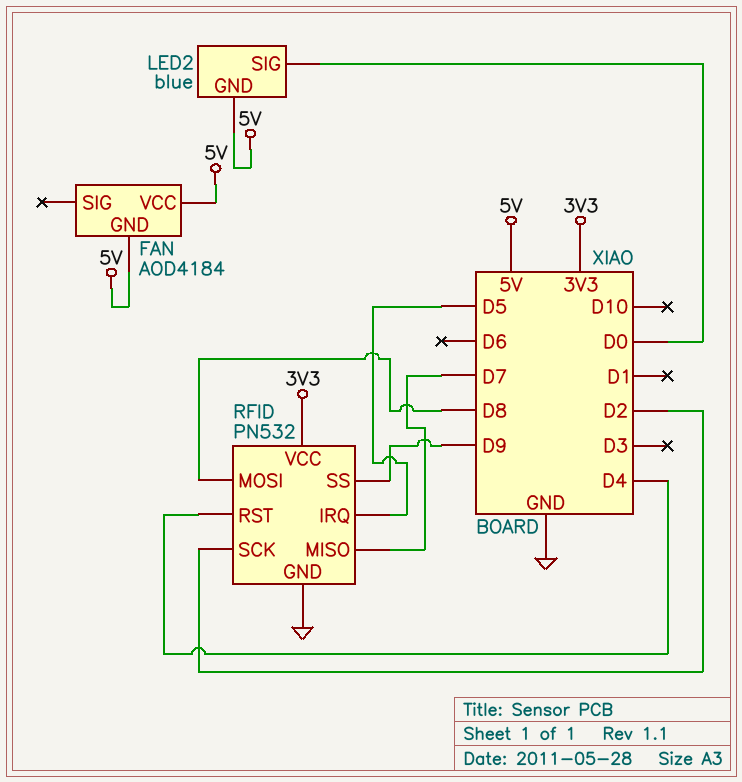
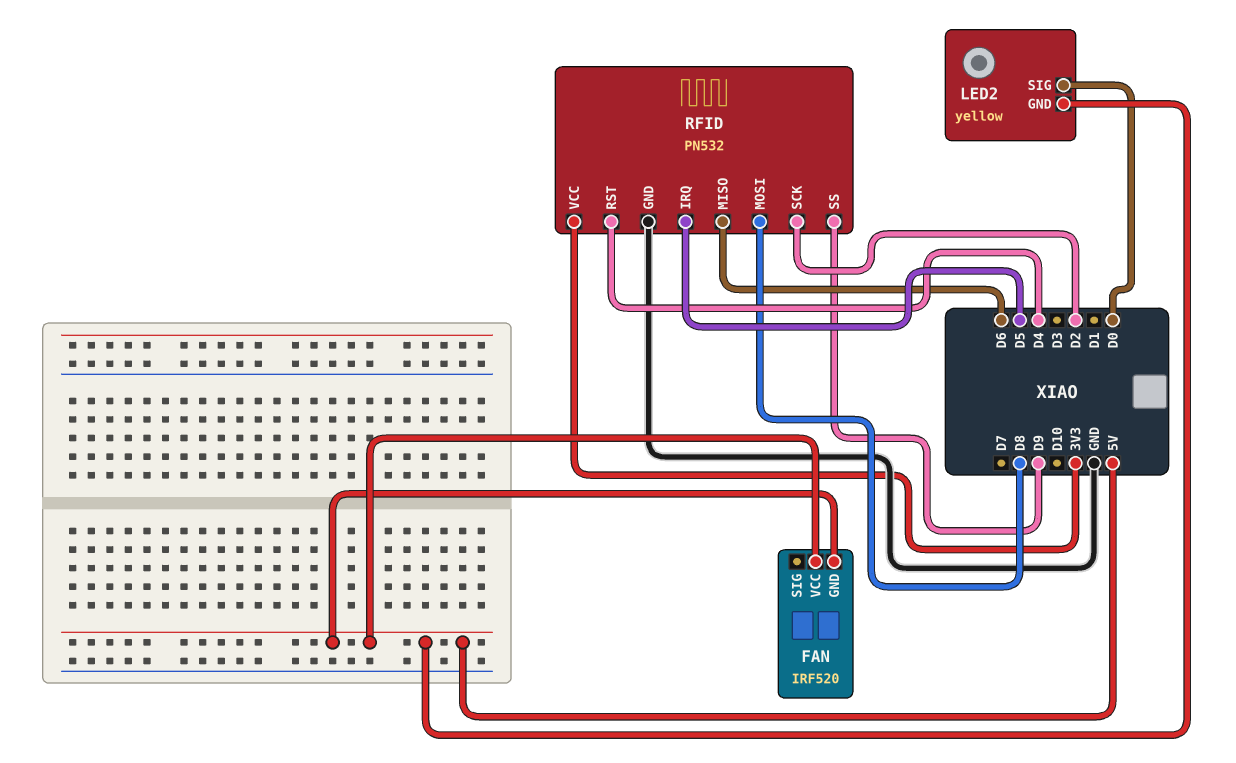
FAN: AOD4184 -> IRF520
LED2: blue -> yellow
RFID pin MISO: D7 -> D6

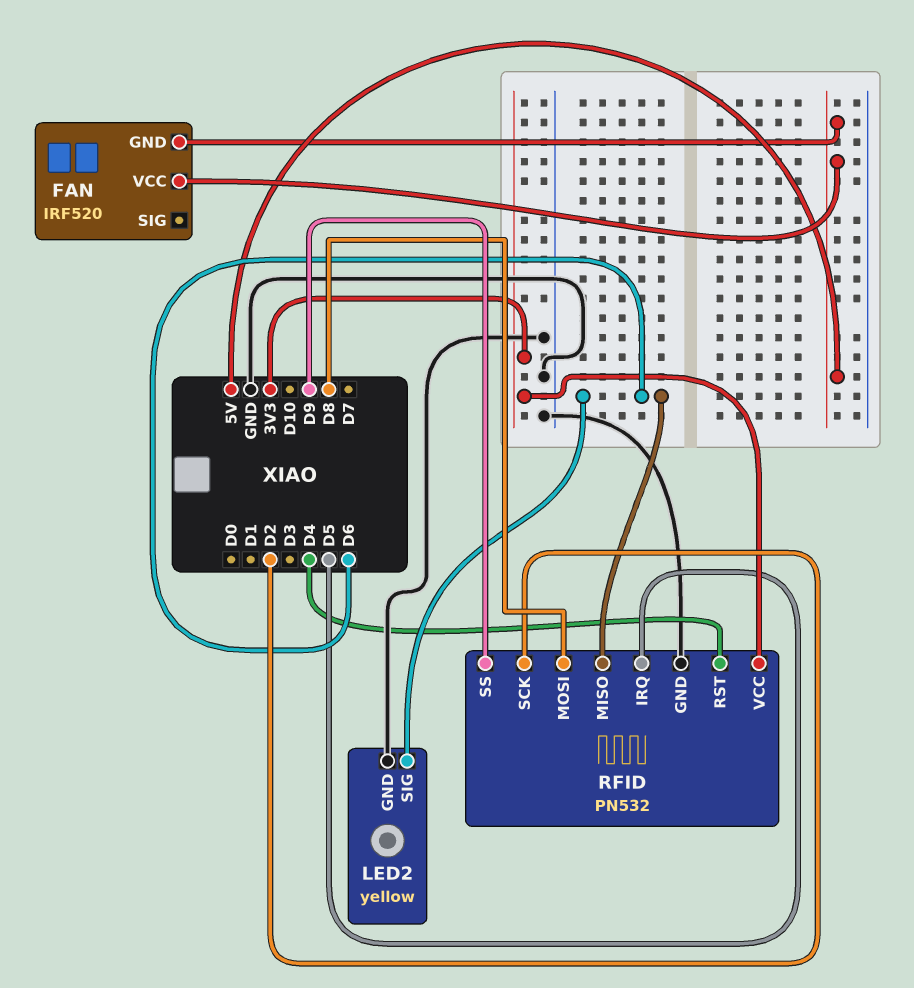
LED2 pin GND: 5V -> GND
LED2 pin SIG: D0 -> D6

